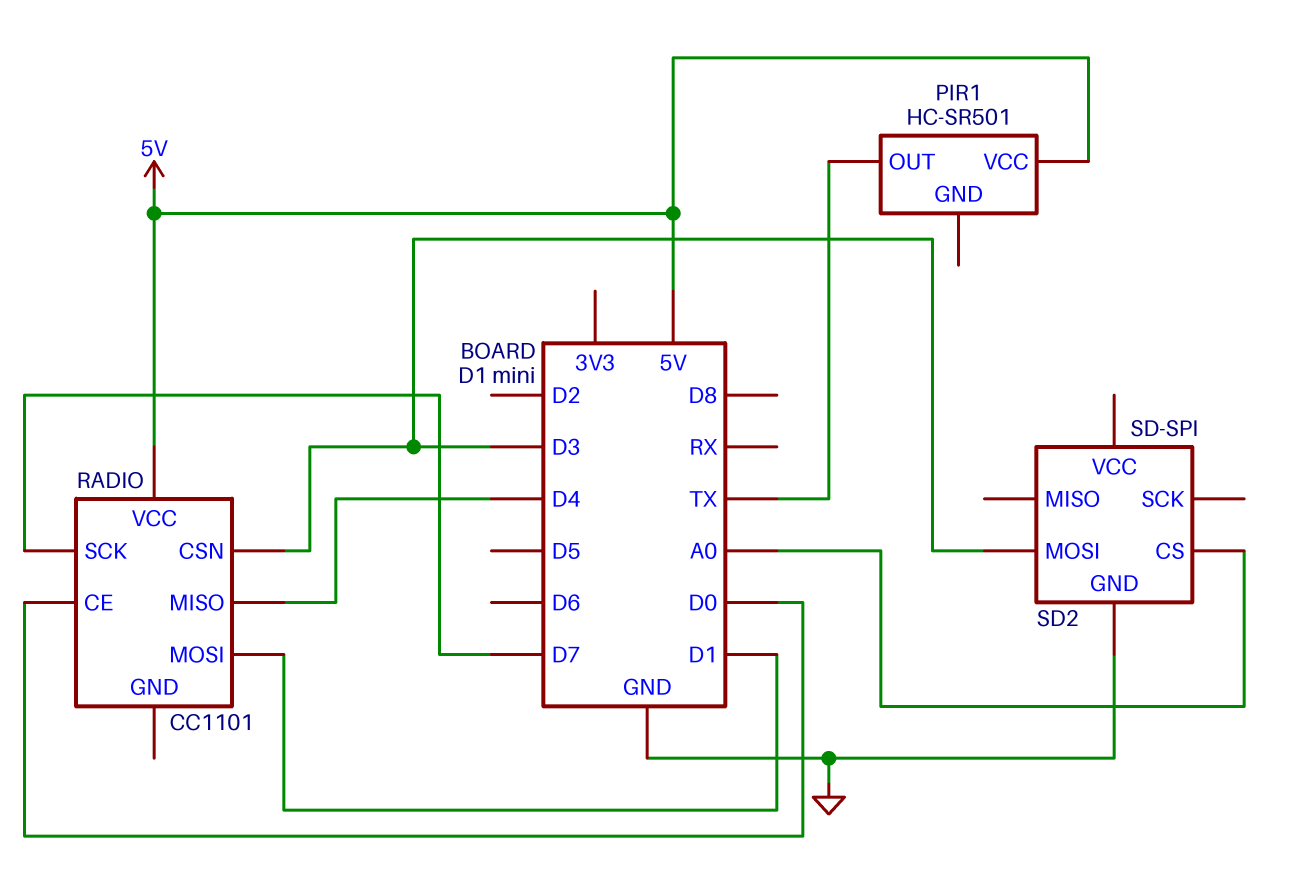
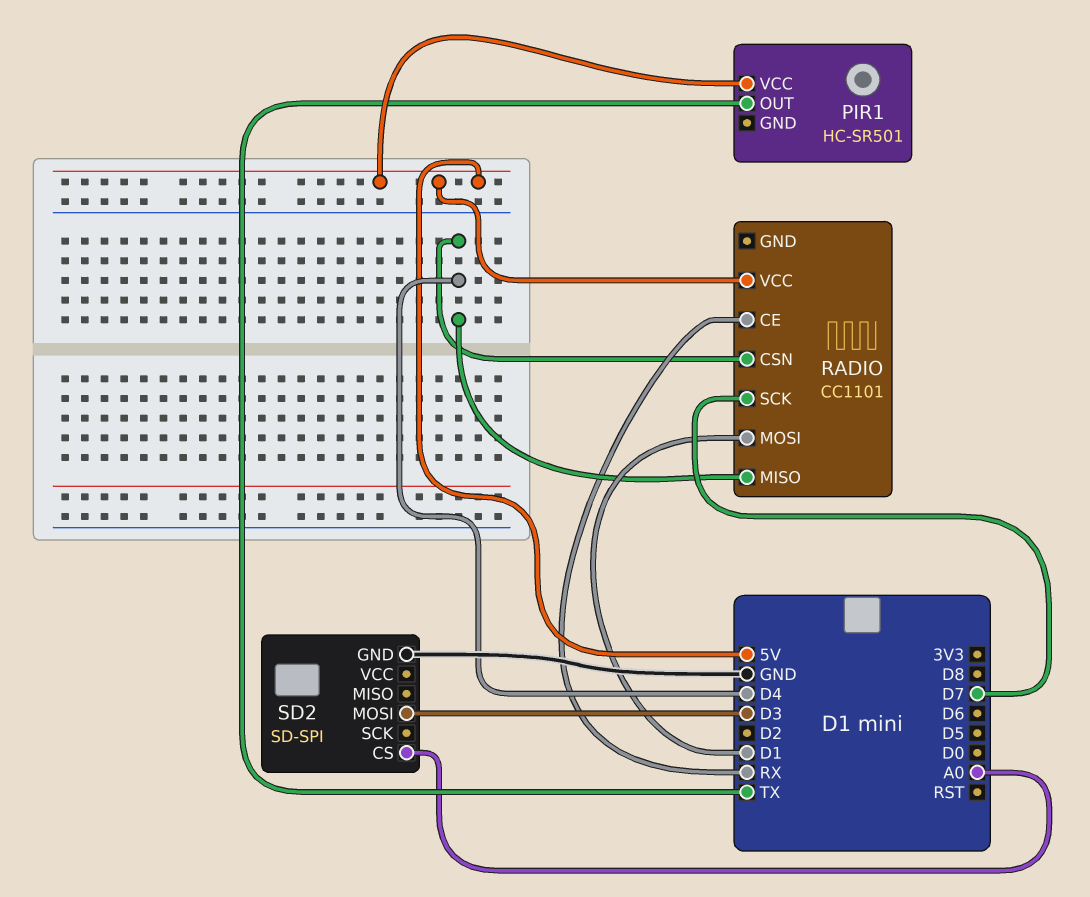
RADIO pin CE: D0 -> RX
RADIO pin CSN: D3 -> D4

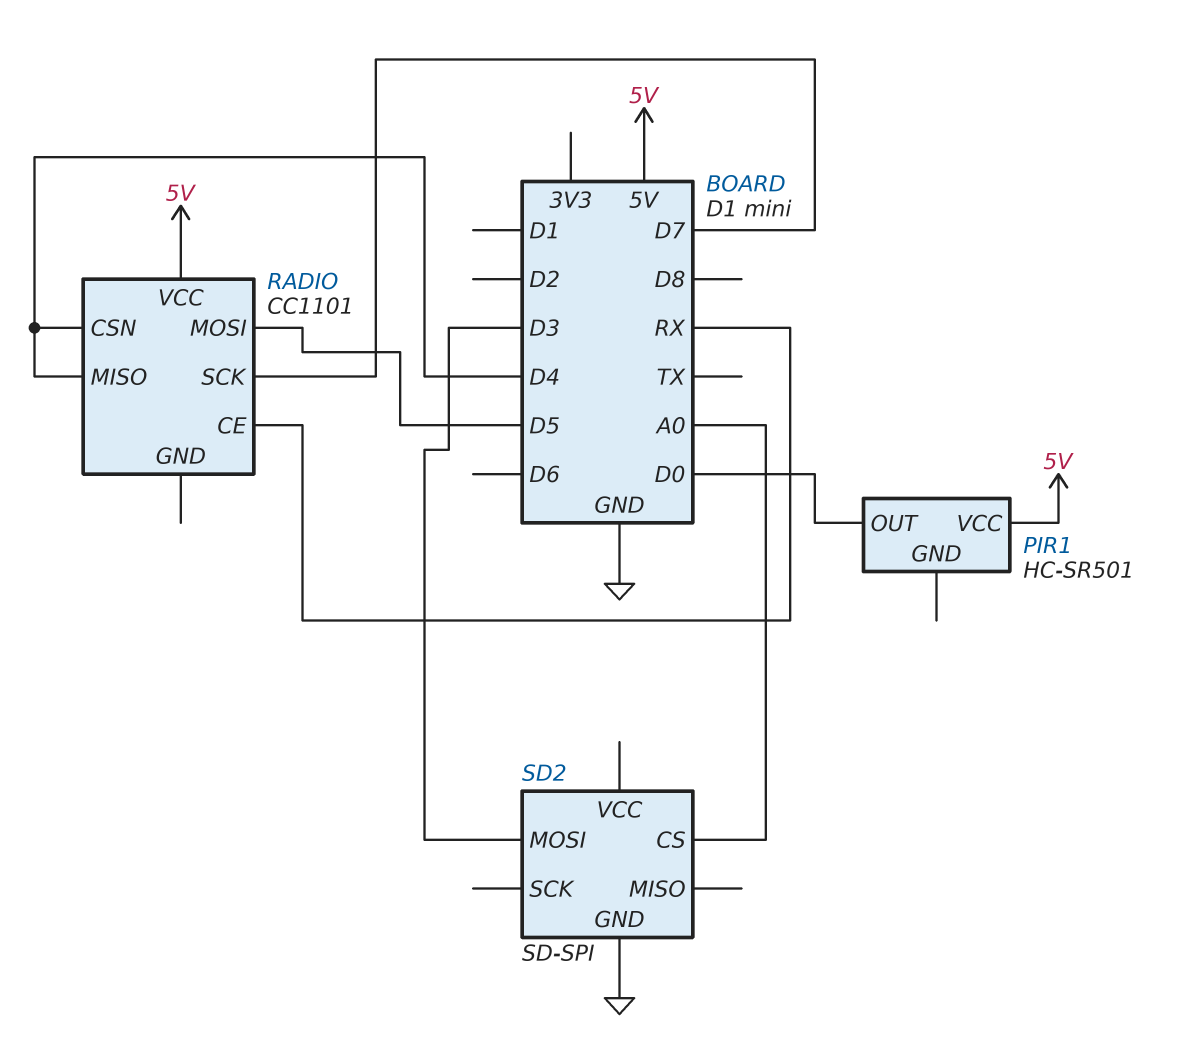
PIR1 pin OUT: TX -> D0
RADIO pin MOSI: D1 -> D5

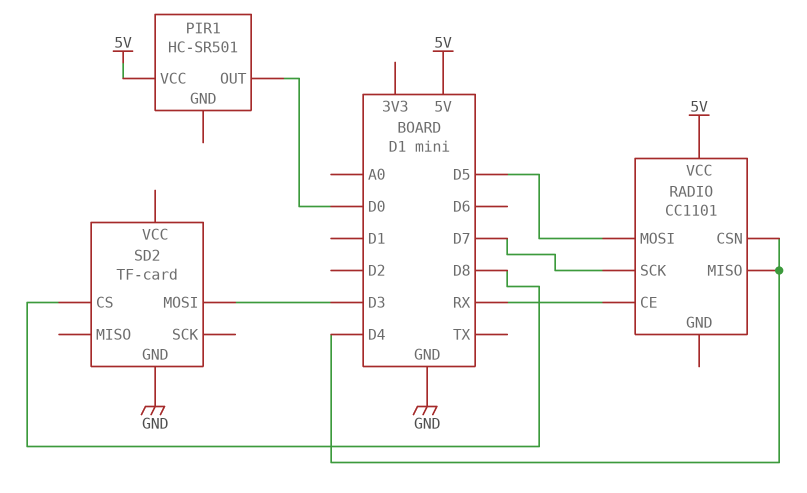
SD2: SD-SPI -> TF-card
SD2 pin CS: A0 -> D8

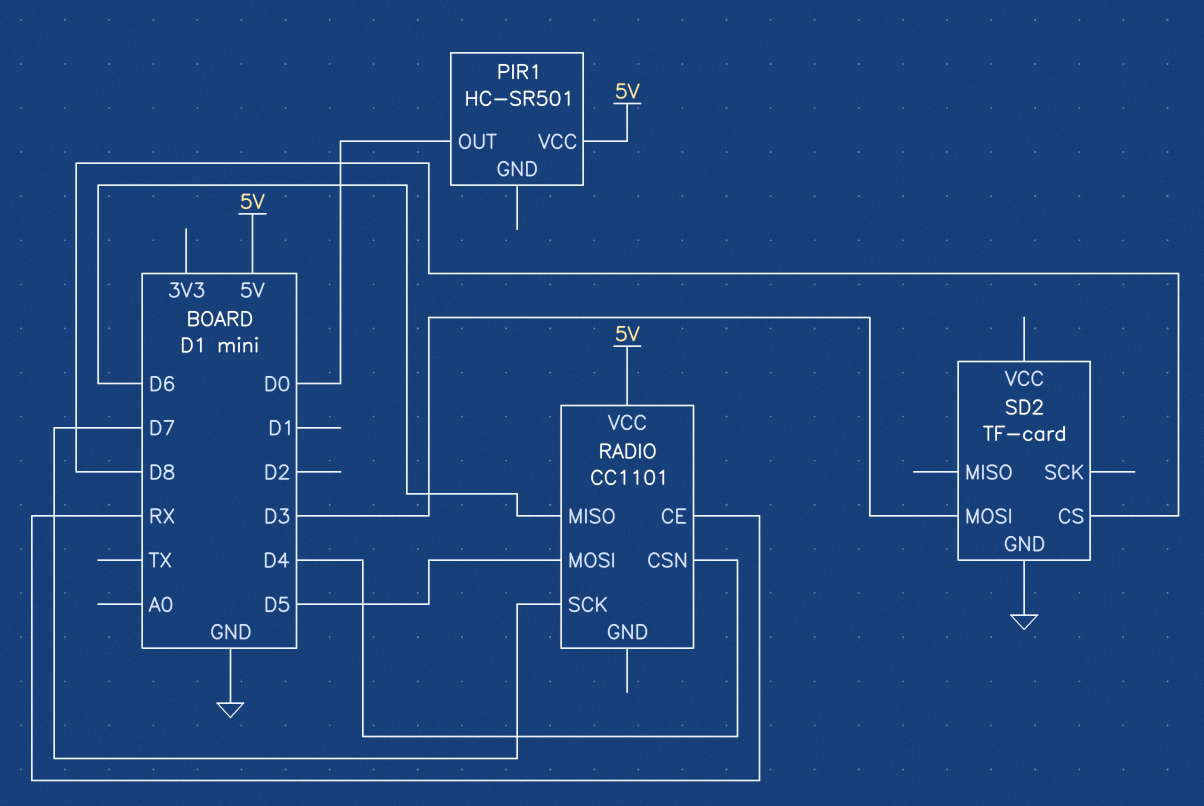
RADIO pin MISO: D4 -> D6

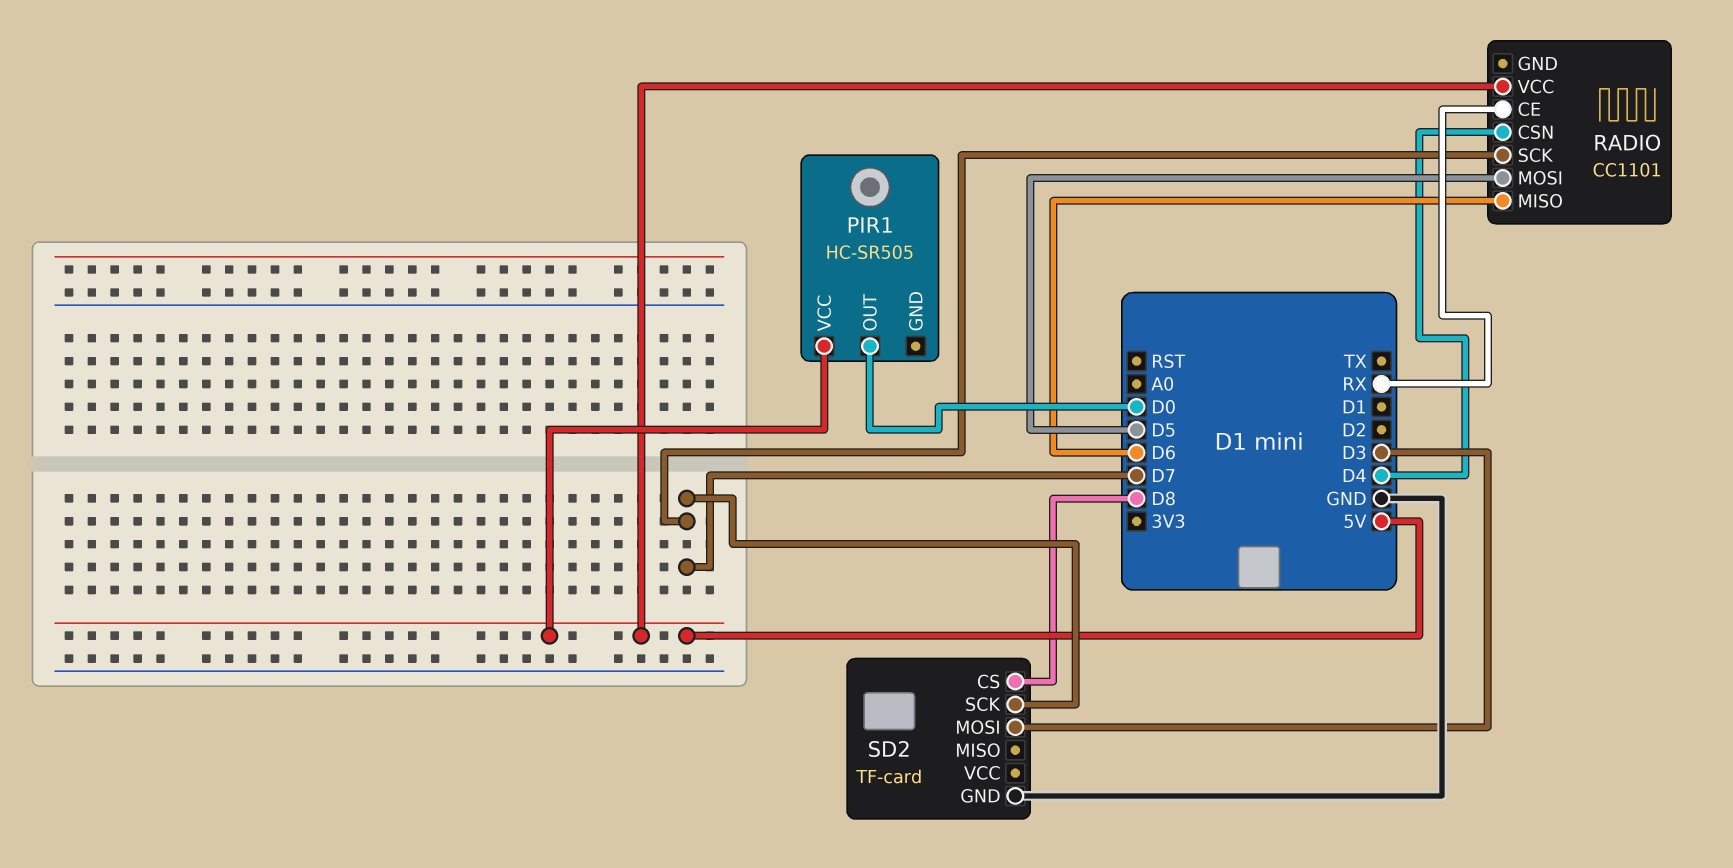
PIR1: HC-SR501 -> HC-SR505
SD2 pin SCK: none -> D7

